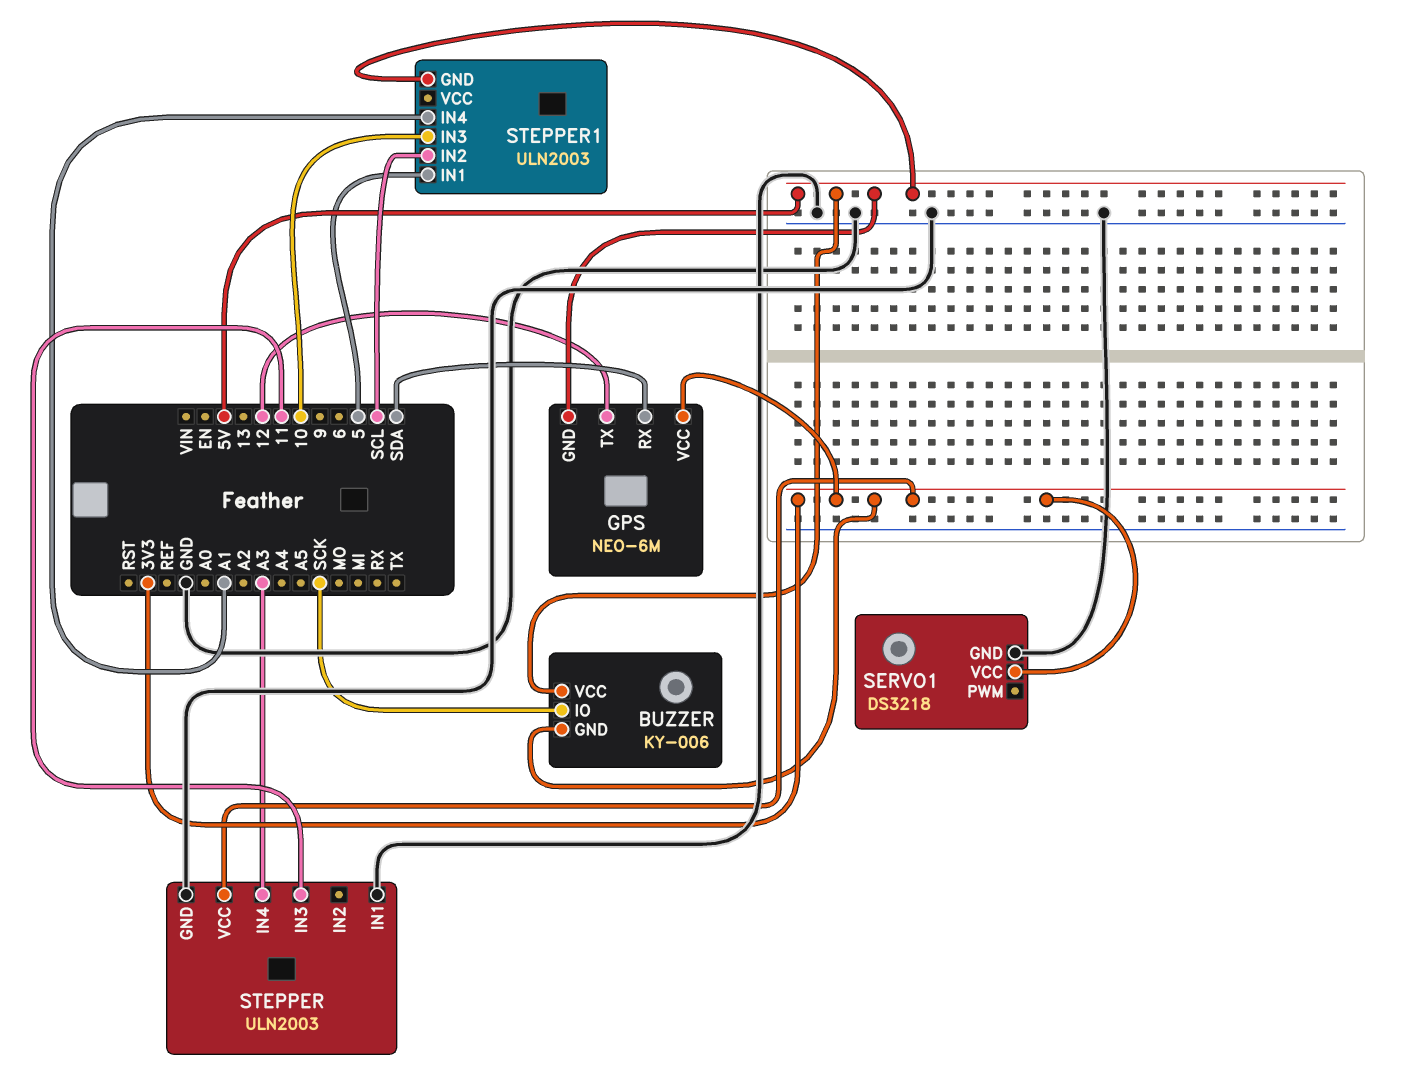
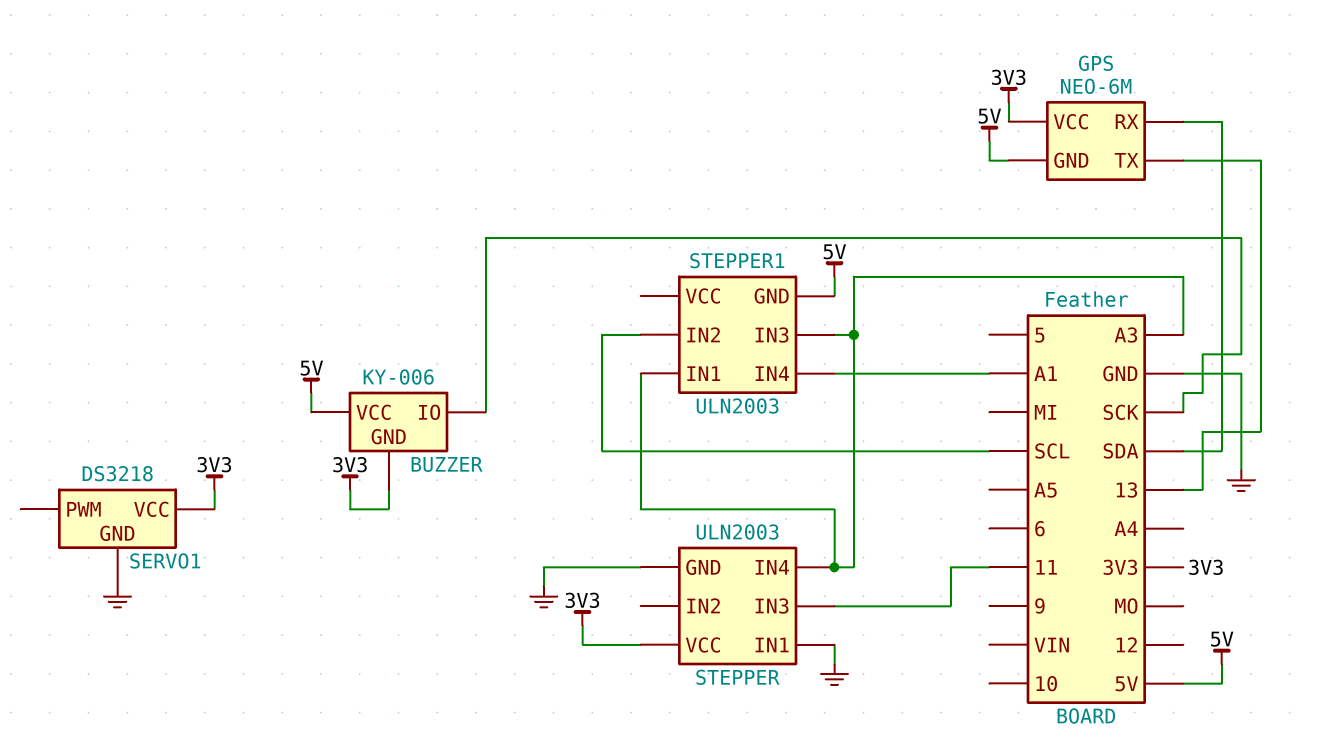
GPS pin TX: 12 -> 13
STEPPER1 pin IN1: 5 -> A3
STEPPER1 pin IN3: 10 -> A3

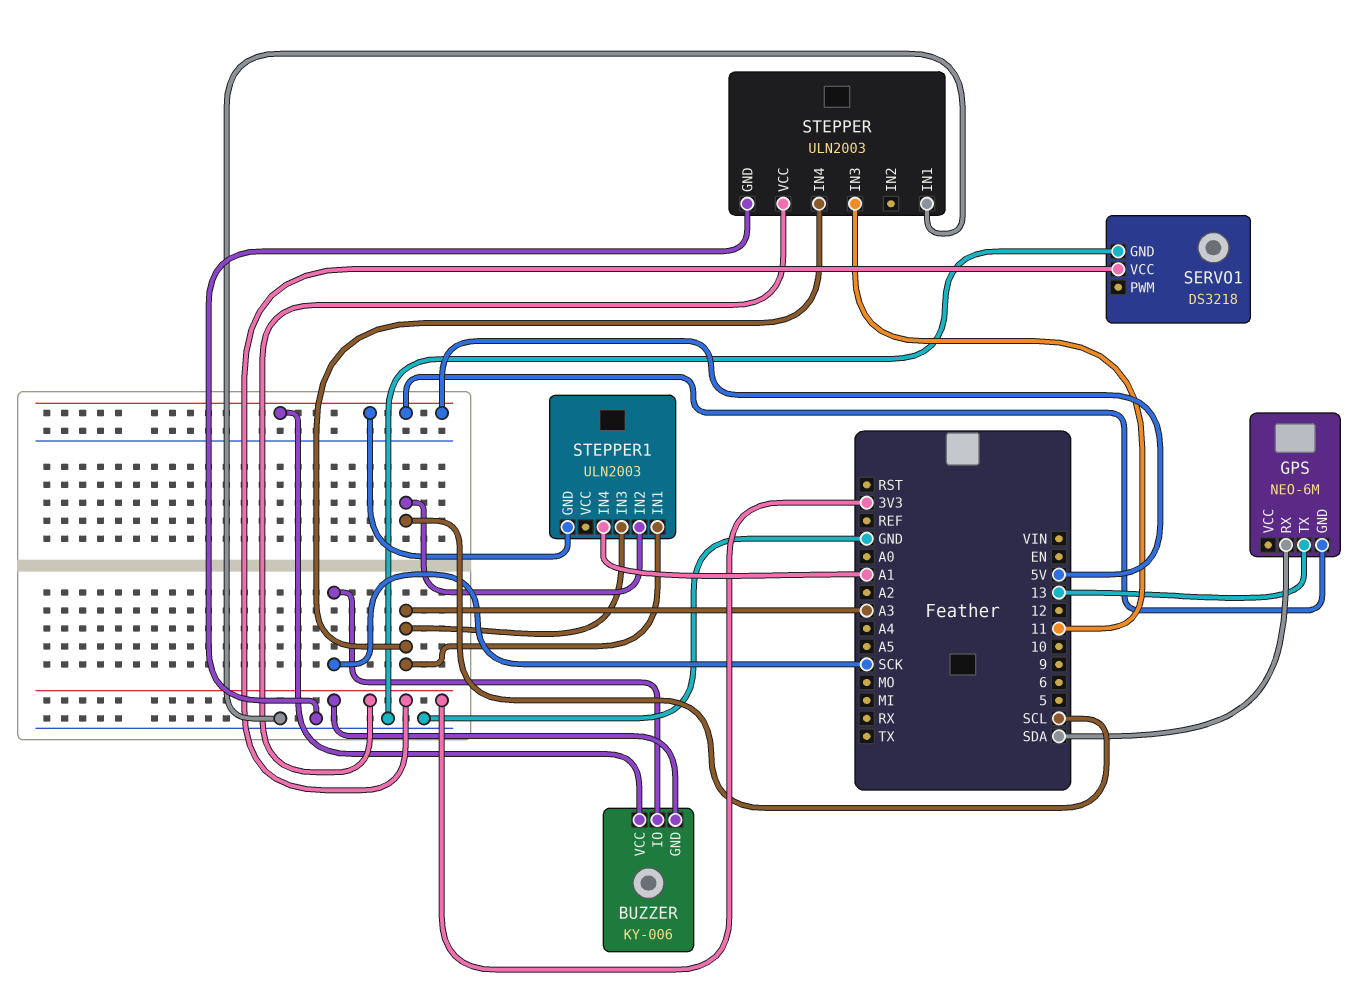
GPS pin VCC: 3V3 -> none

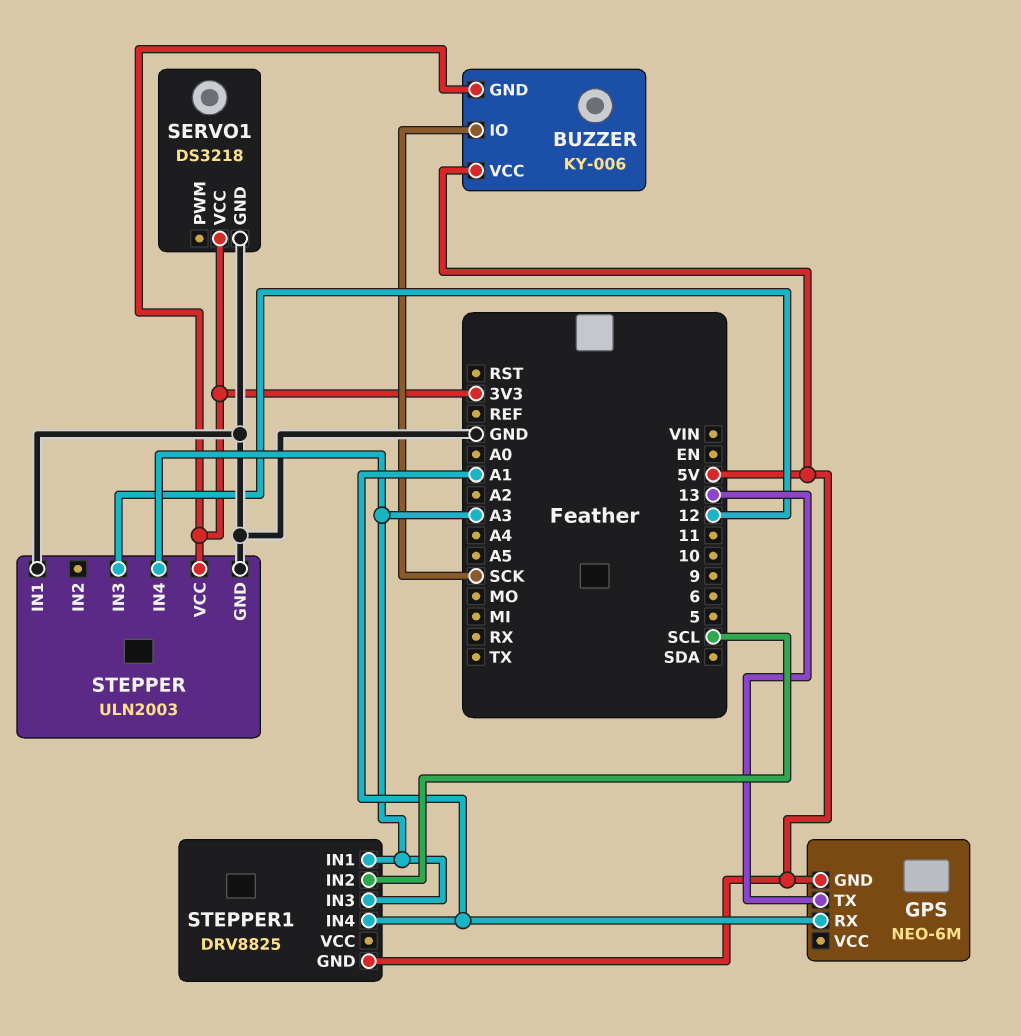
GPS pin RX: SDA -> A1
STEPPER pin IN3: 11 -> 12
STEPPER1: ULN2003 -> DRV8825

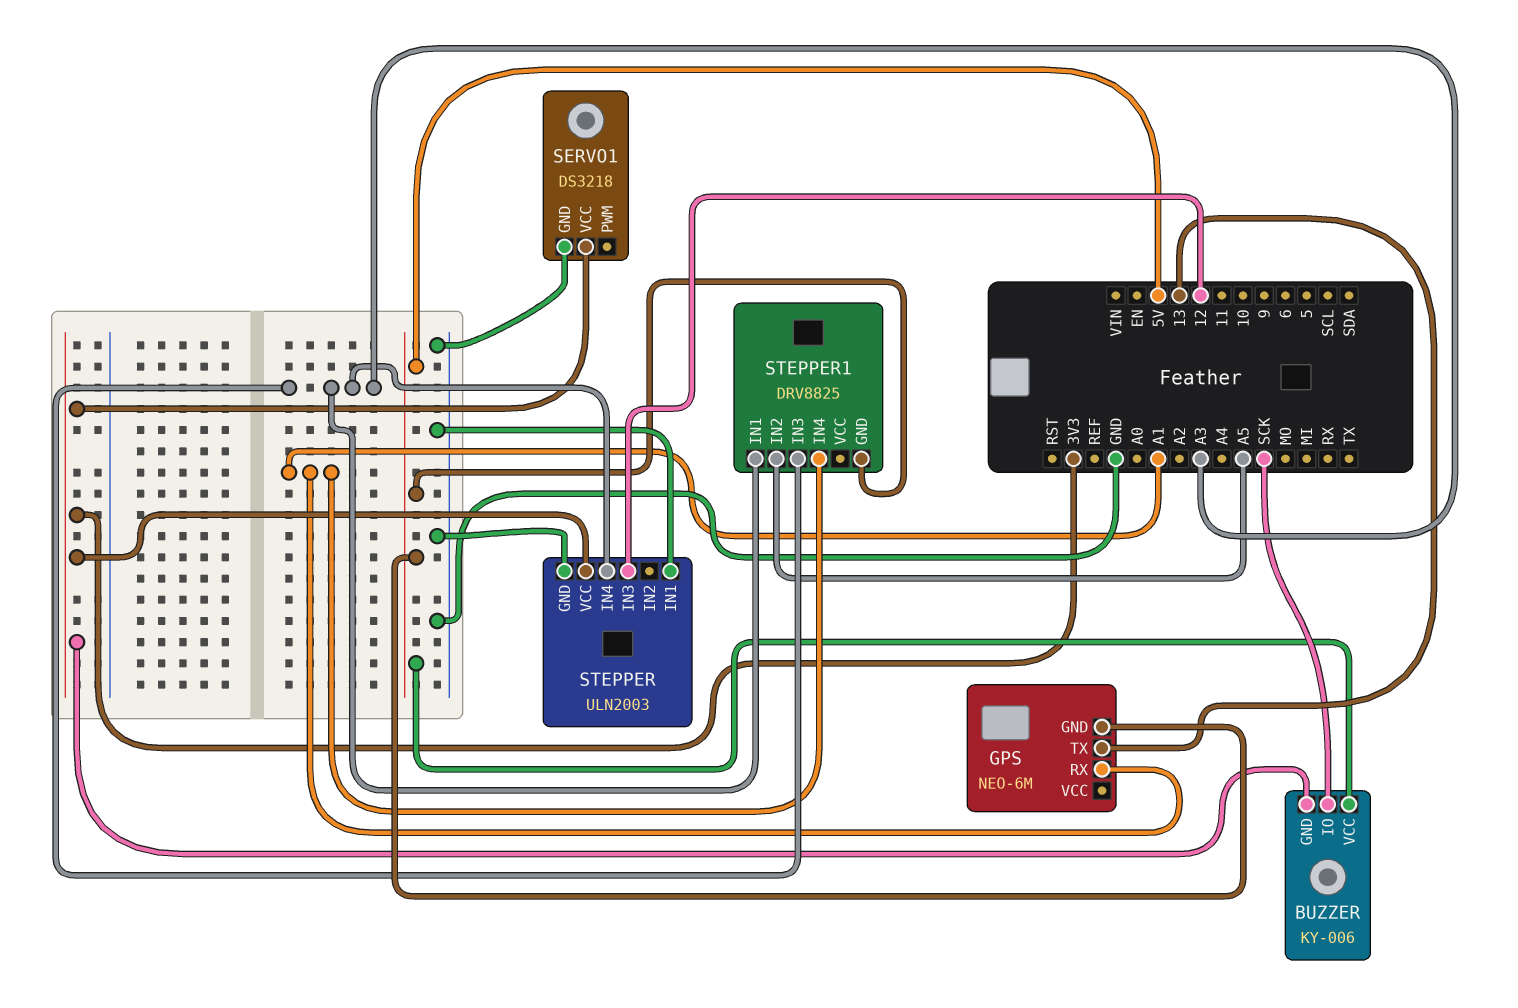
STEPPER1 pin IN2: SCL -> A5

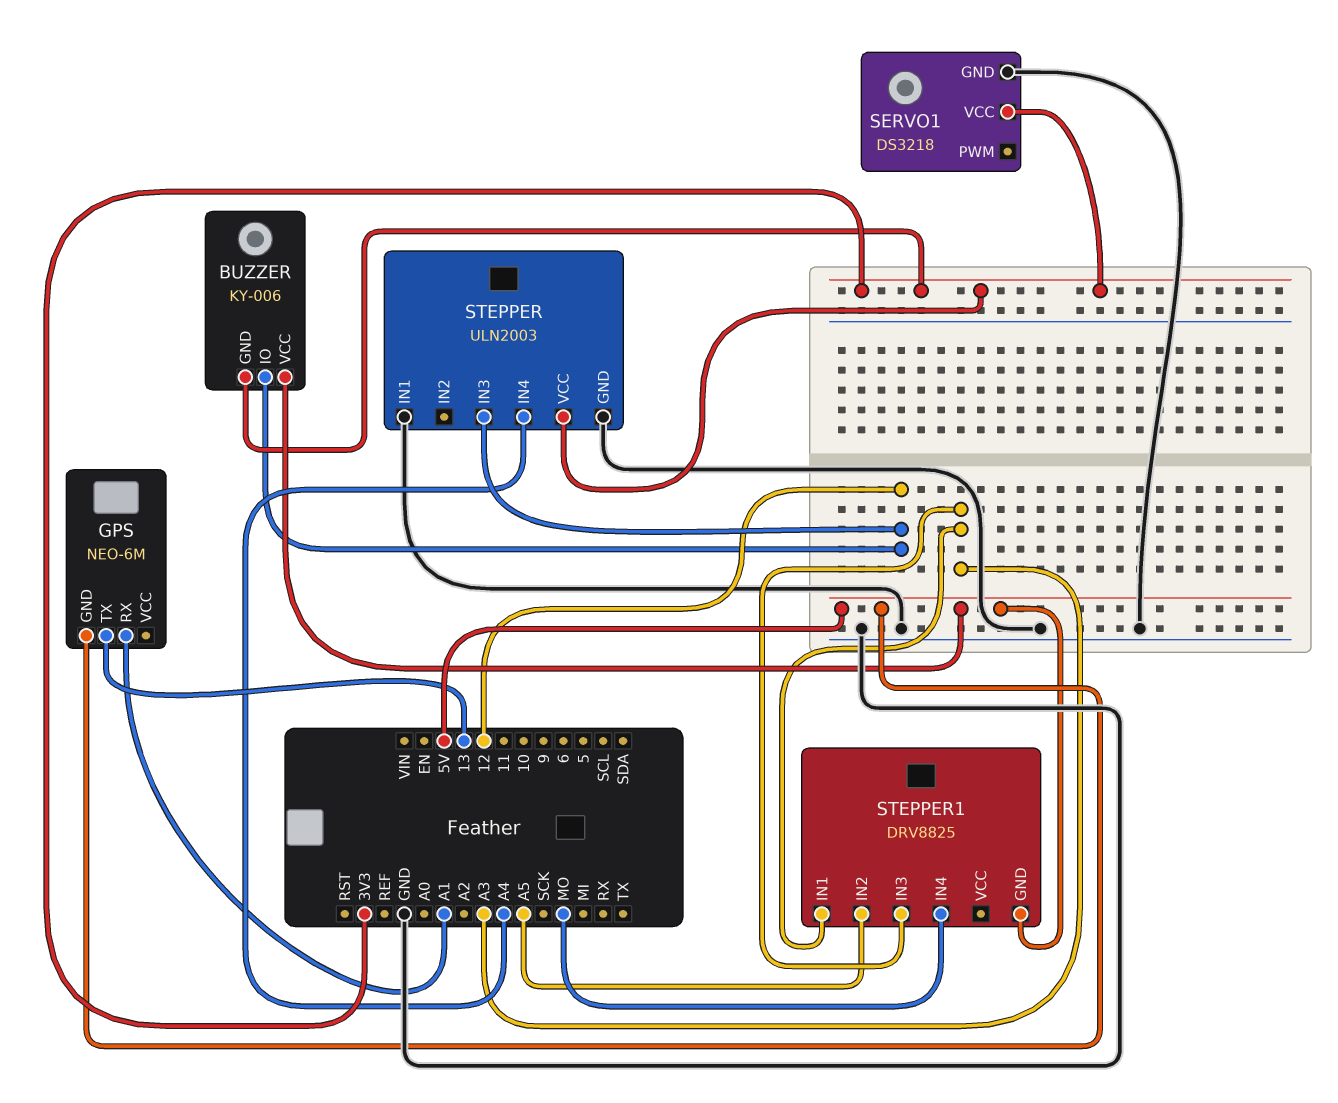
BUZZER pin IO: SCK -> 12
STEPPER pin IN4: A3 -> A4
STEPPER1 pin IN4: A1 -> MO

